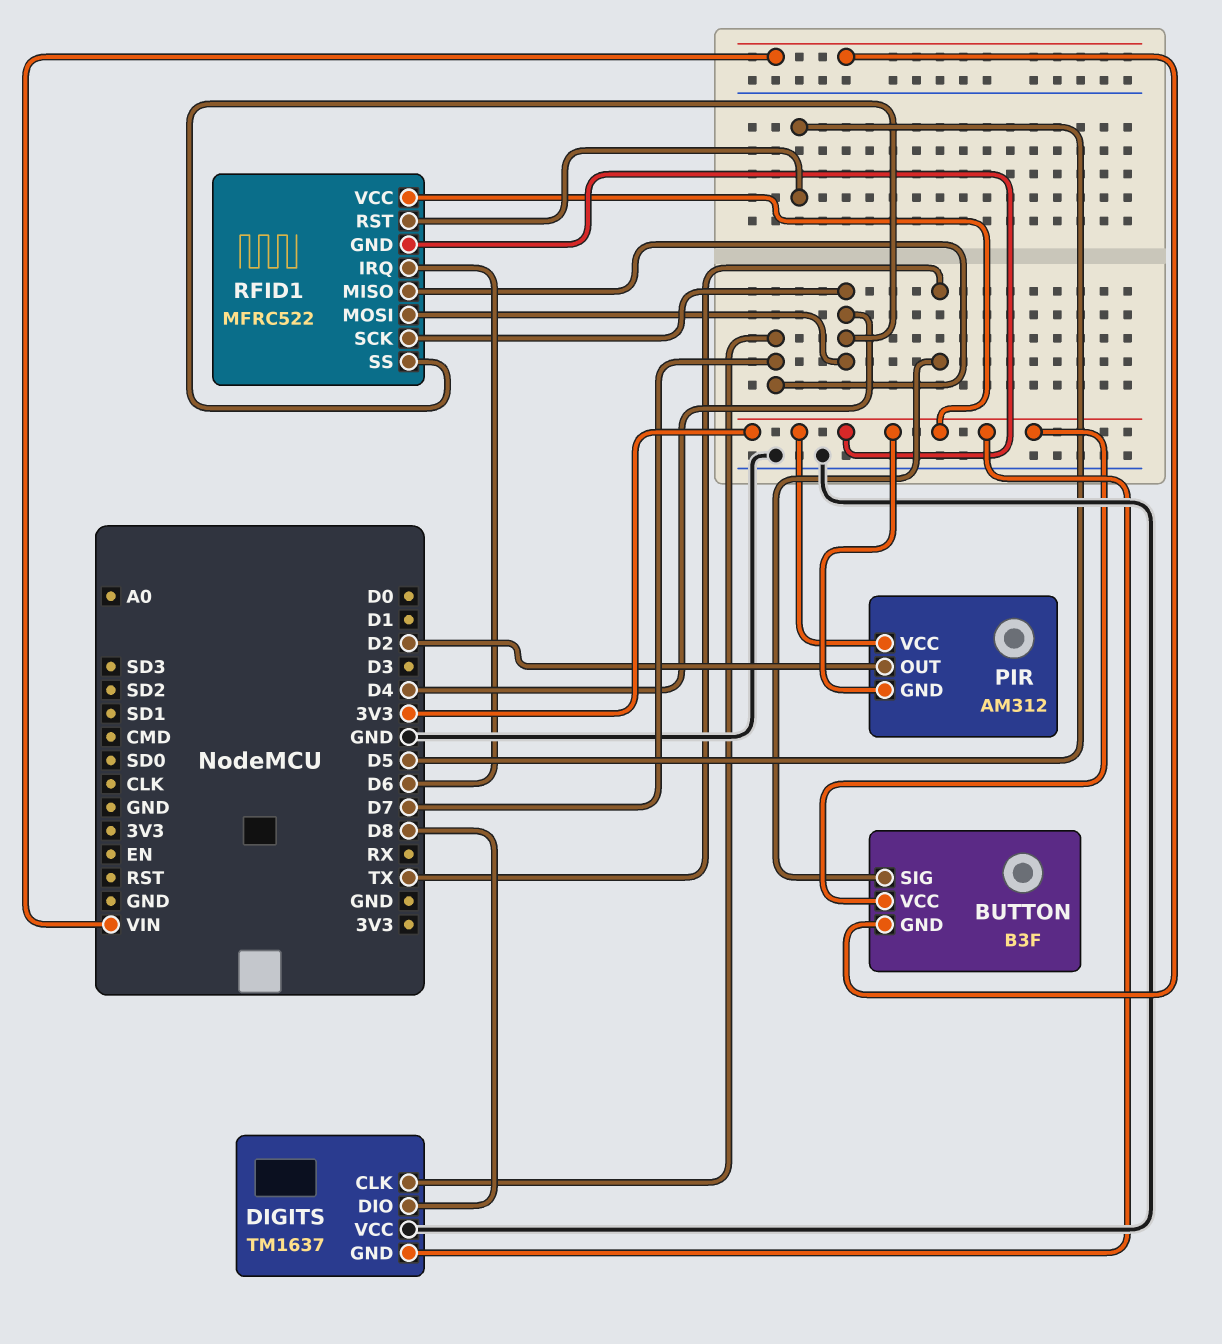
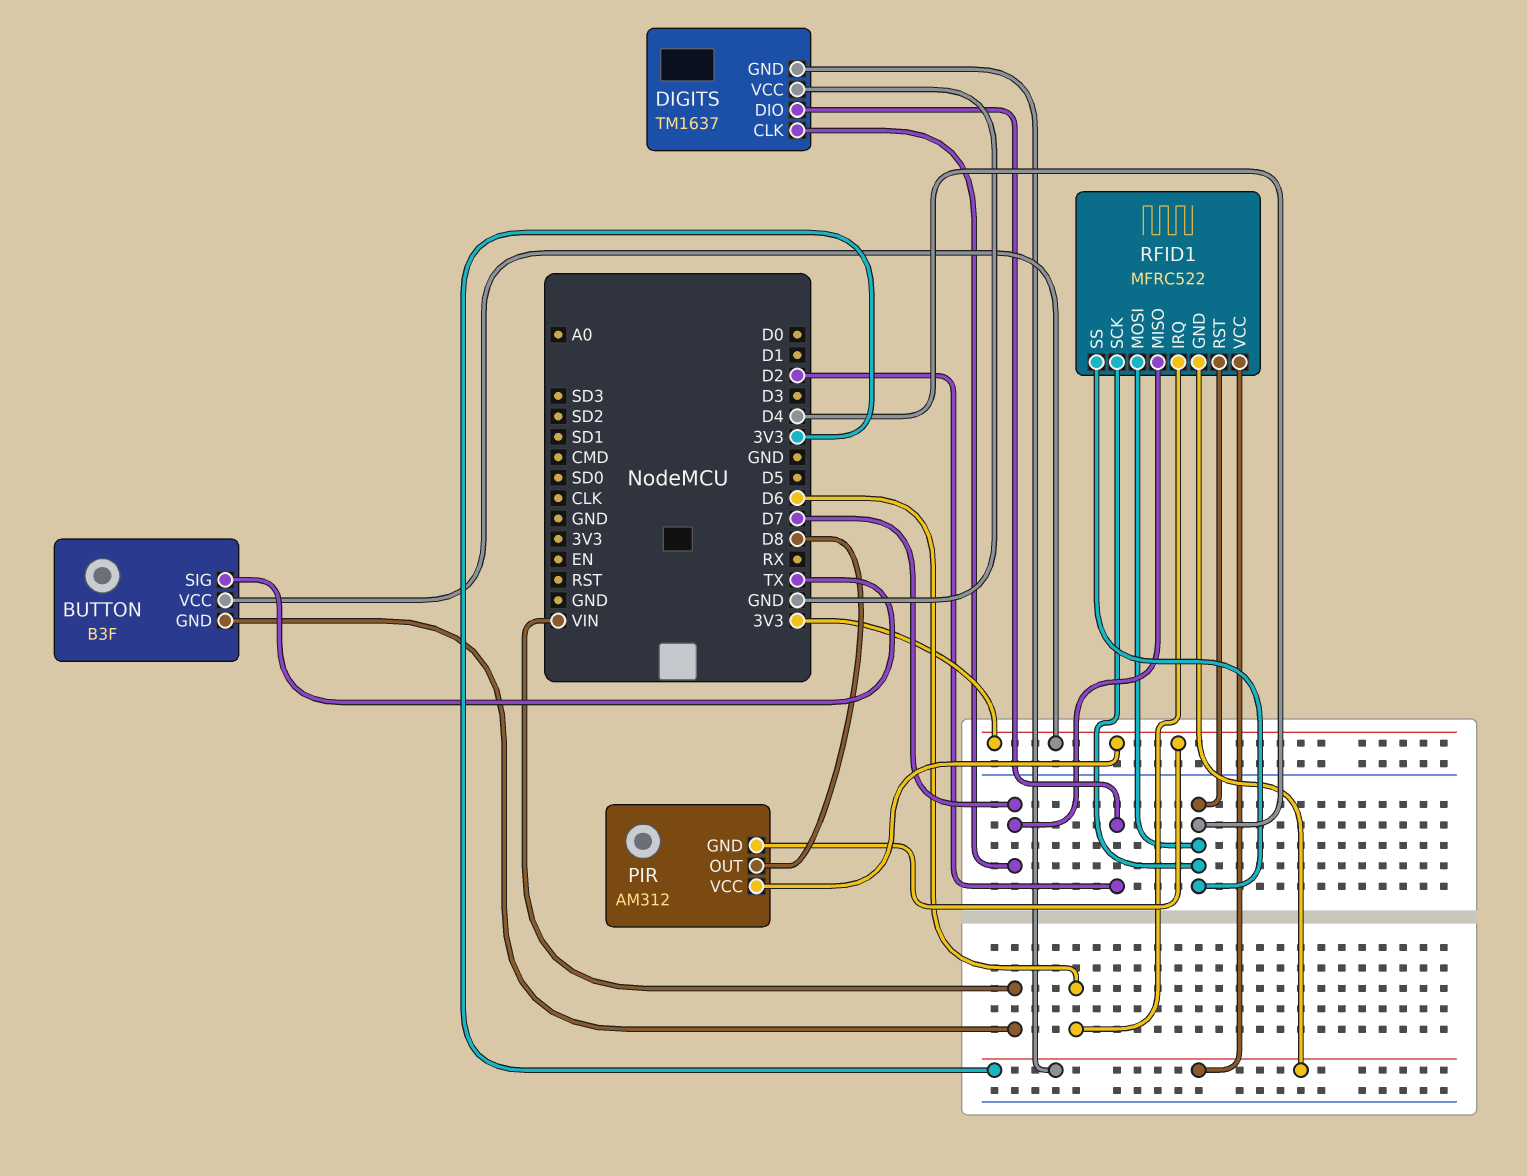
DIGITS pin DIO: D8 -> D2
PIR pin OUT: D2 -> D8
RFID1 pin RST: D5 -> D4

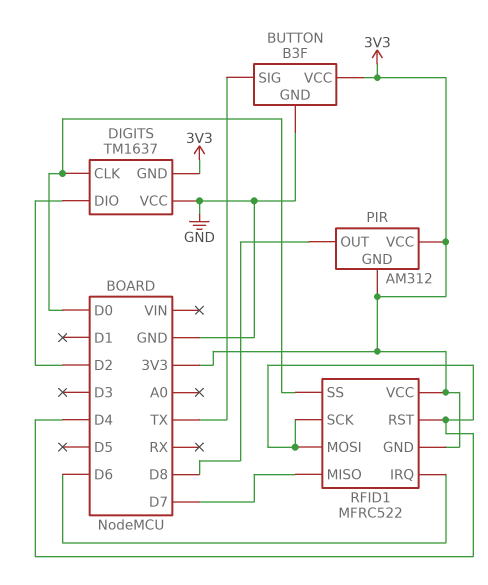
BUTTON pin GND: VIN -> GND
DIGITS pin CLK: D7 -> D0
RFID1 pin SS: D4 -> D0

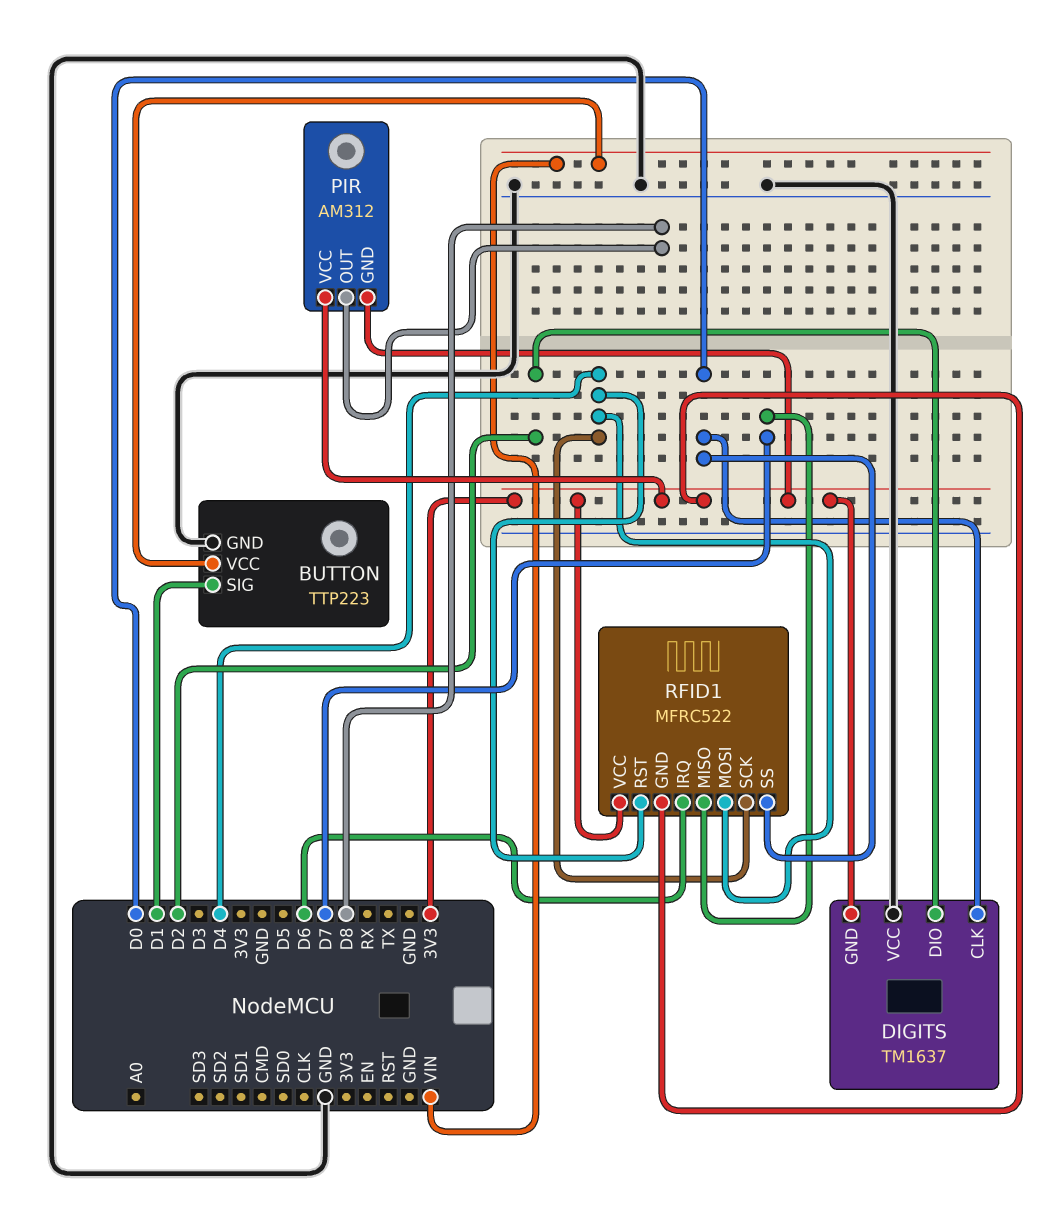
BUTTON: B3F -> TTP223
BUTTON pin SIG: TX -> D1
BUTTON pin VCC: 3V3 -> VIN

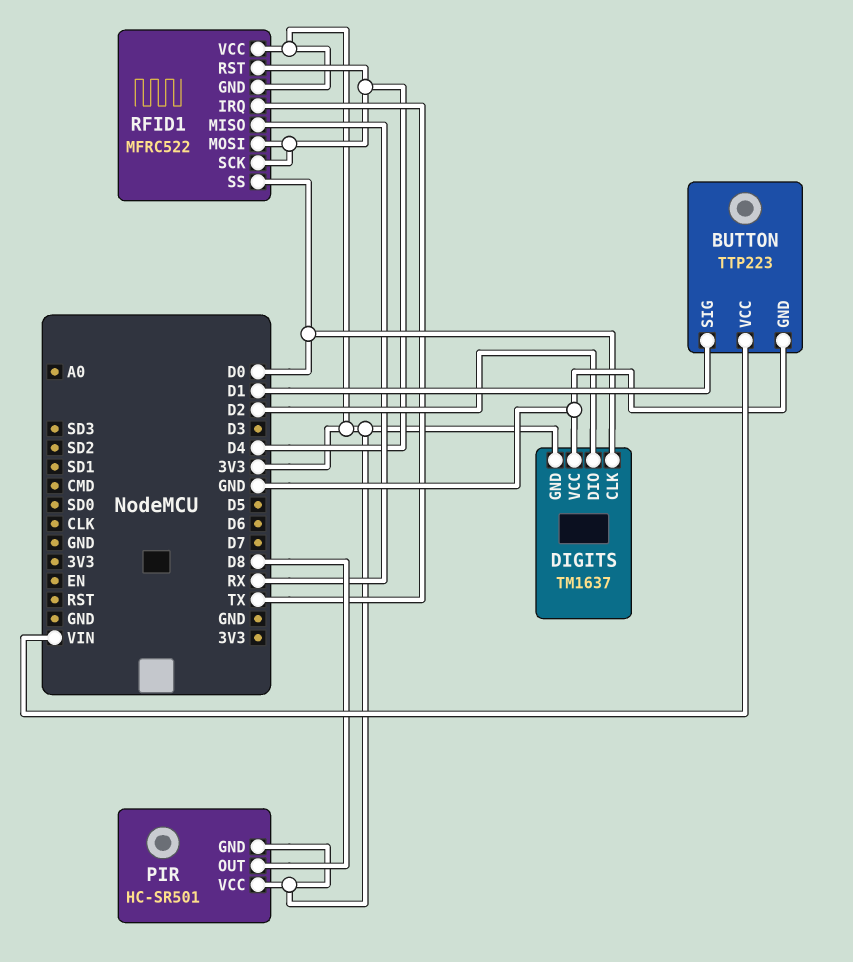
PIR: AM312 -> HC-SR501
RFID1 pin IRQ: D6 -> TX
RFID1 pin MISO: D7 -> RX

